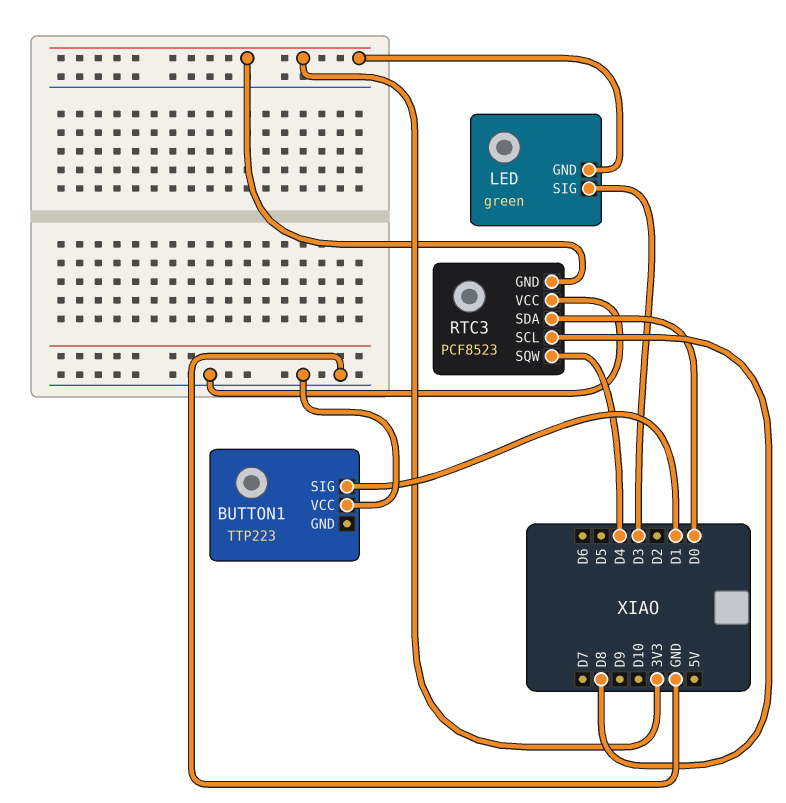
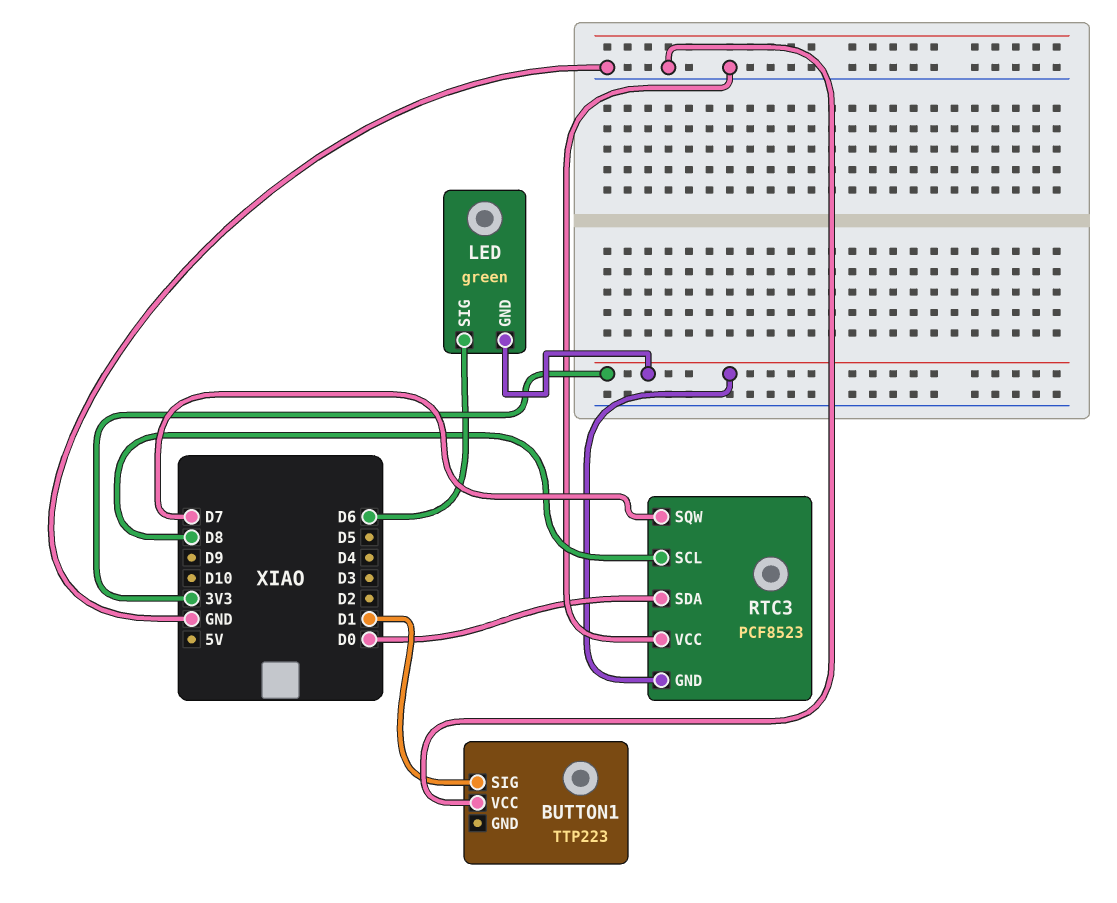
LED pin SIG: D3 -> D6
RTC3 pin SQW: D4 -> D7

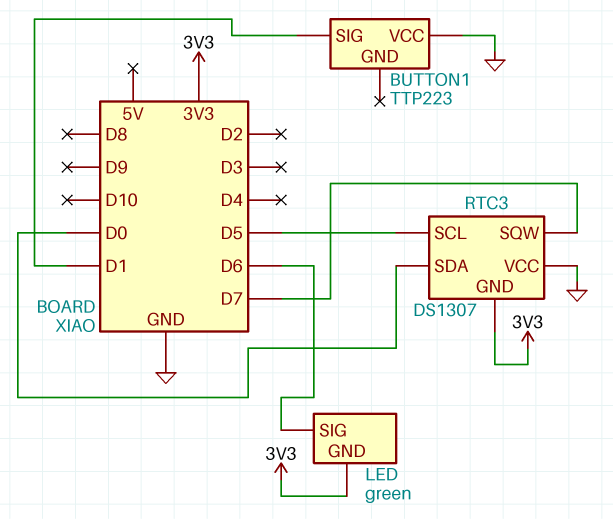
RTC3: PCF8523 -> DS1307
RTC3 pin SCL: D8 -> D5

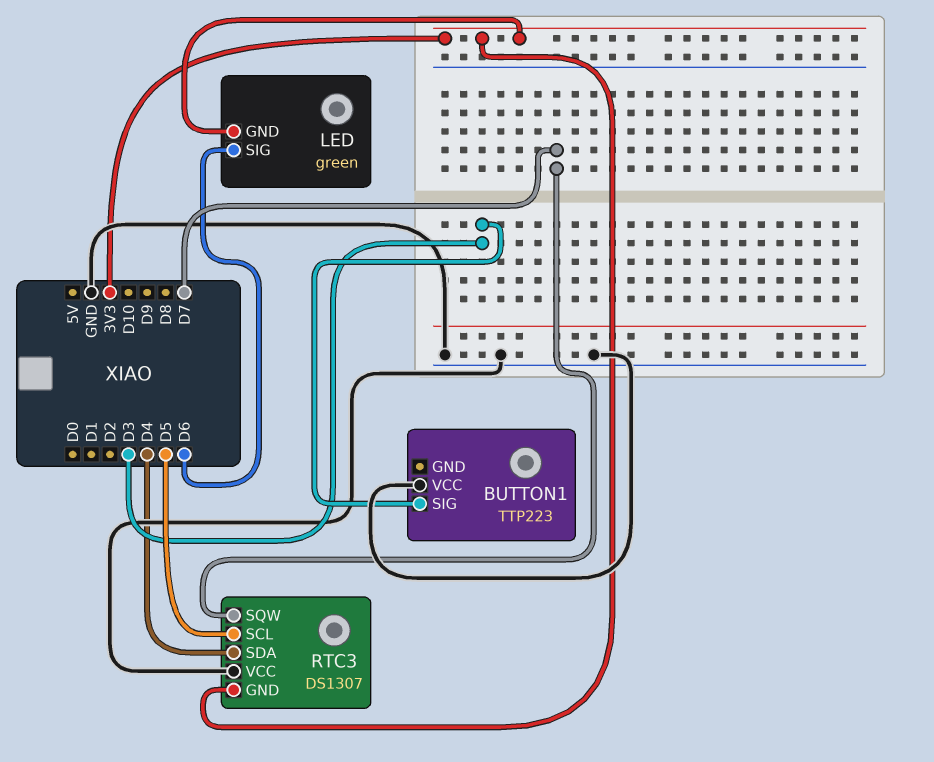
BUTTON1 pin SIG: D1 -> D3
RTC3 pin SDA: D0 -> D4

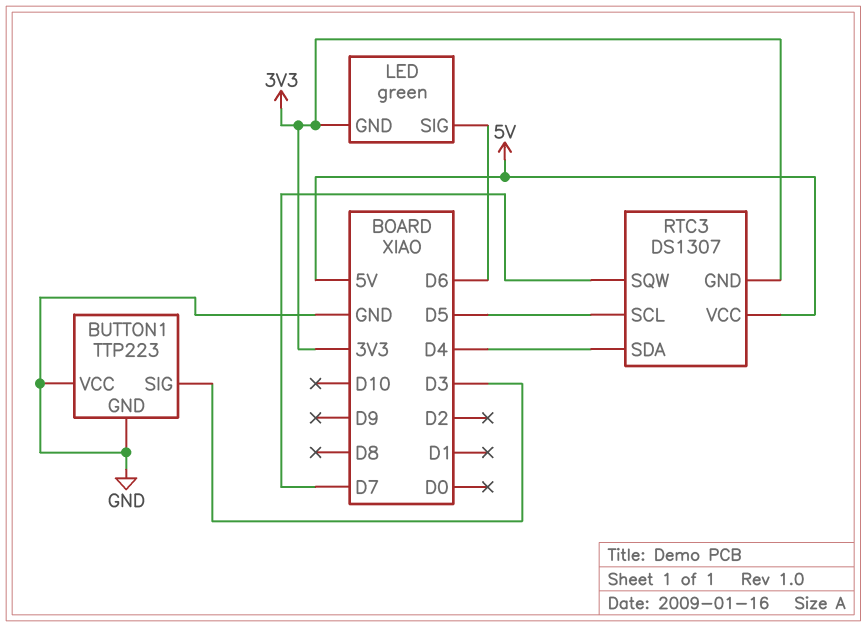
BUTTON1 pin GND: none -> GND
RTC3 pin VCC: GND -> 5V

